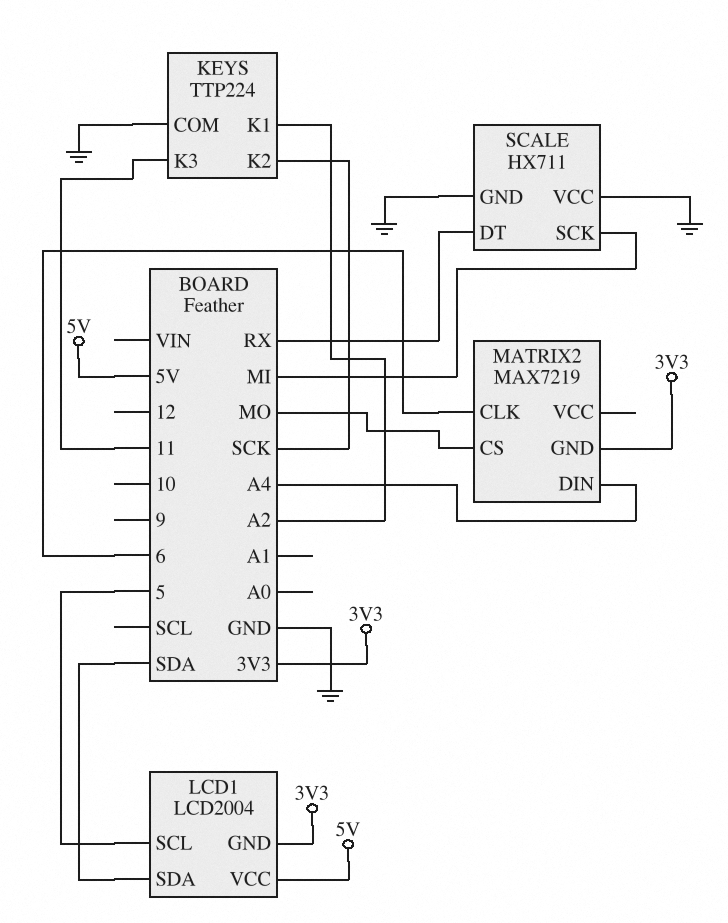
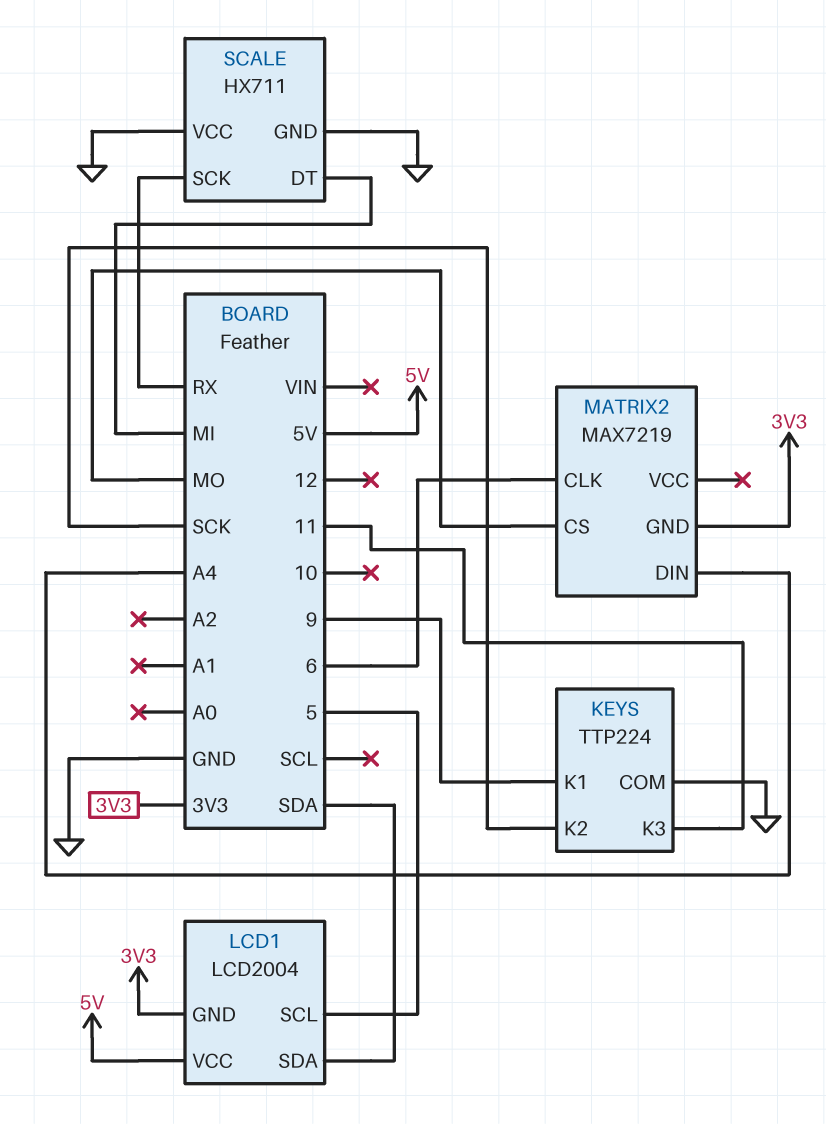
KEYS pin K1: A2 -> 9
SCALE pin DT: RX -> MI
SCALE pin SCK: MI -> RX

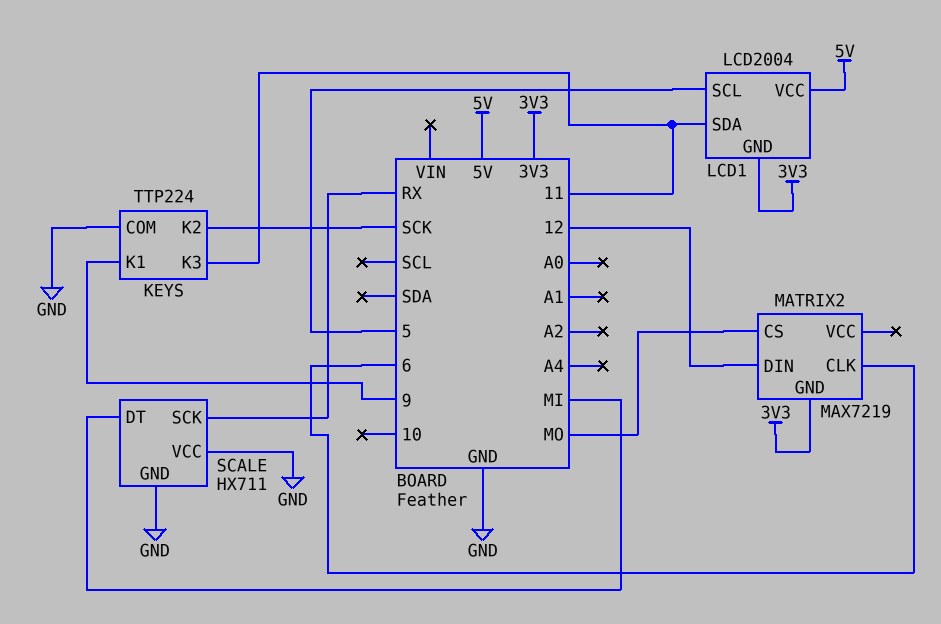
LCD1 pin SDA: SDA -> 11
MATRIX2 pin DIN: A4 -> 12

